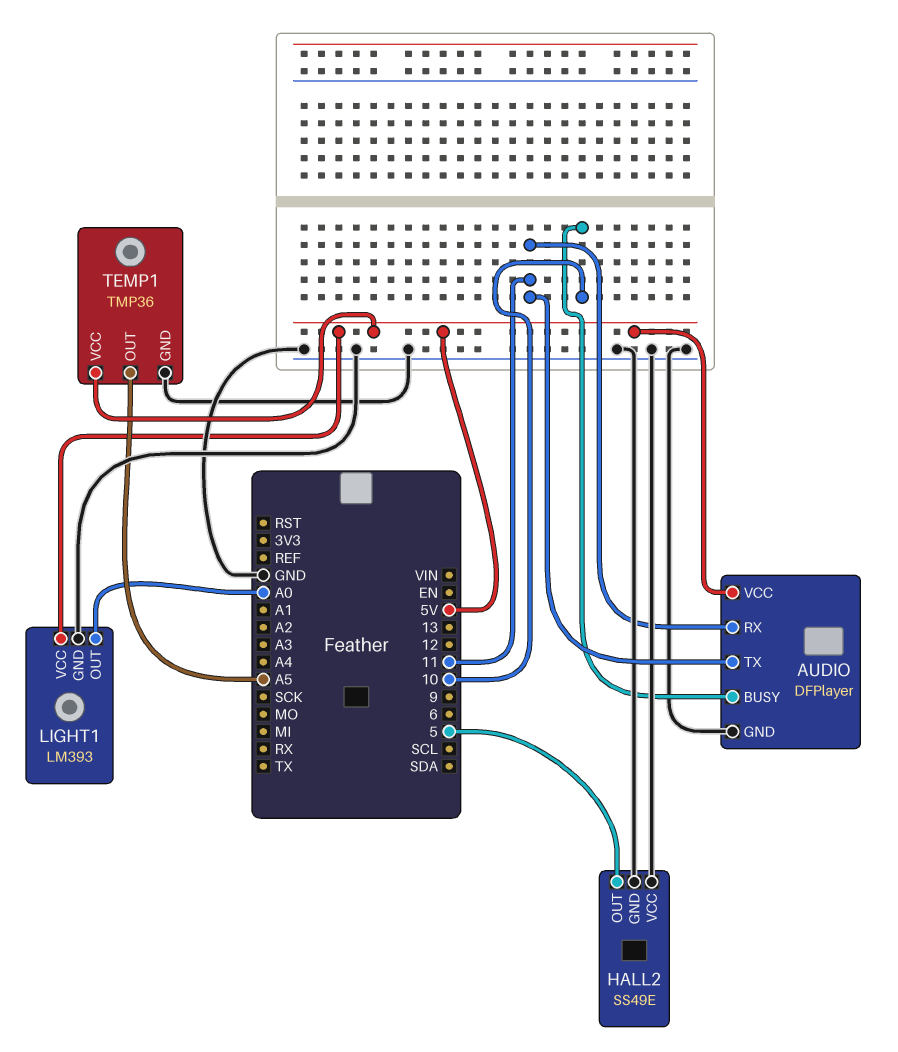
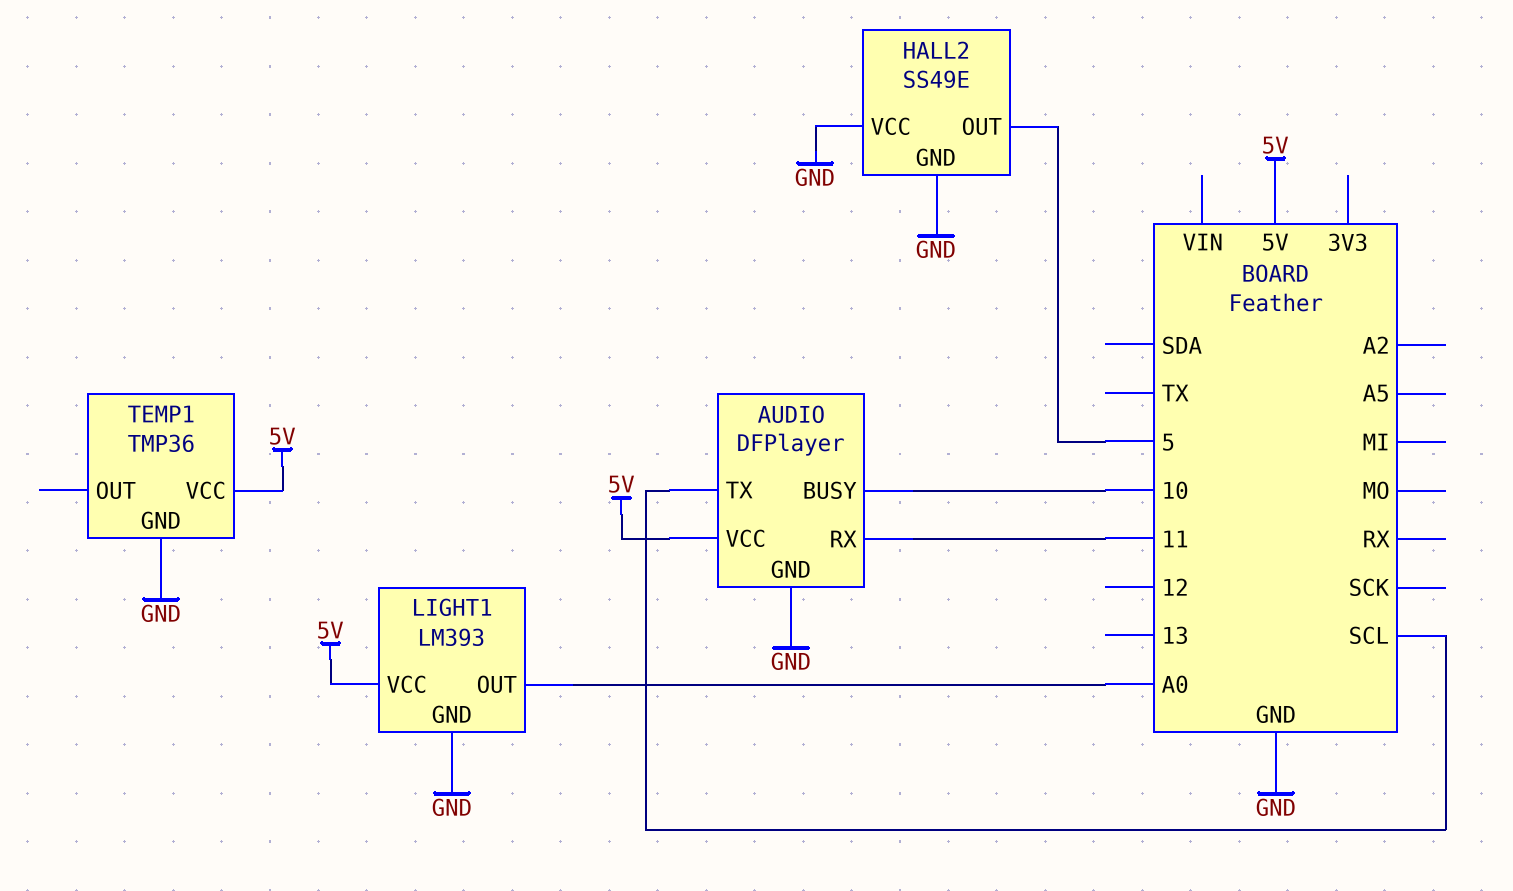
AUDIO pin TX: 11 -> SCL
TEMP1 pin OUT: A5 -> none

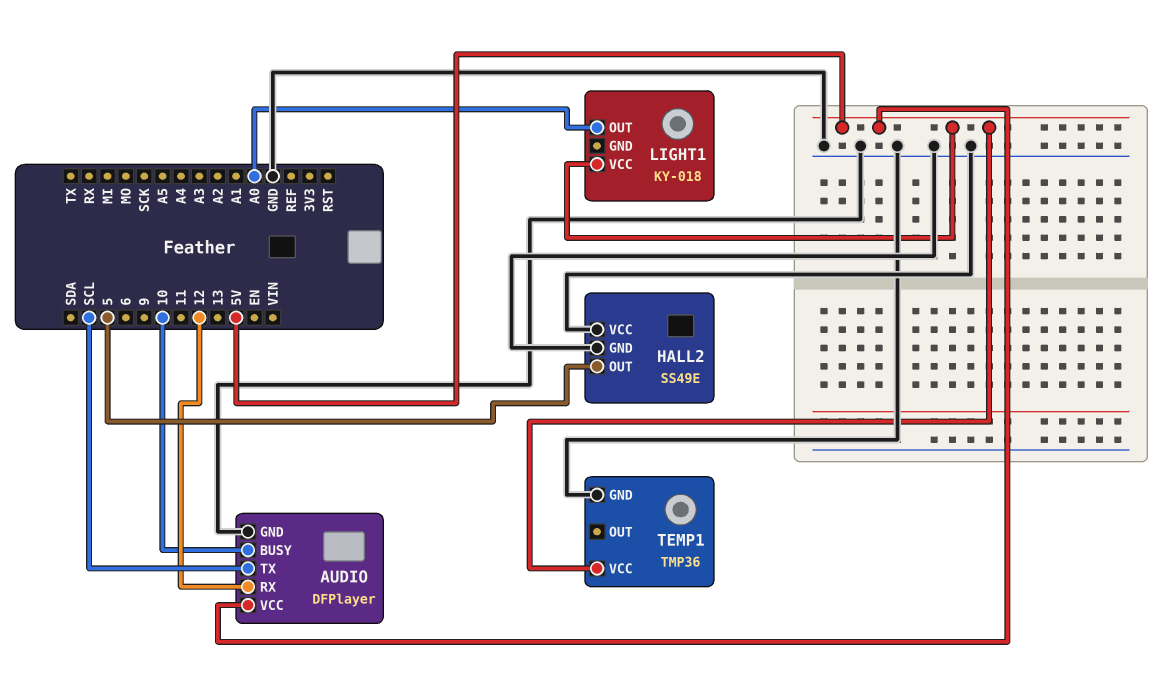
AUDIO pin RX: 11 -> 12
LIGHT1: LM393 -> KY-018
LIGHT1 pin GND: GND -> none

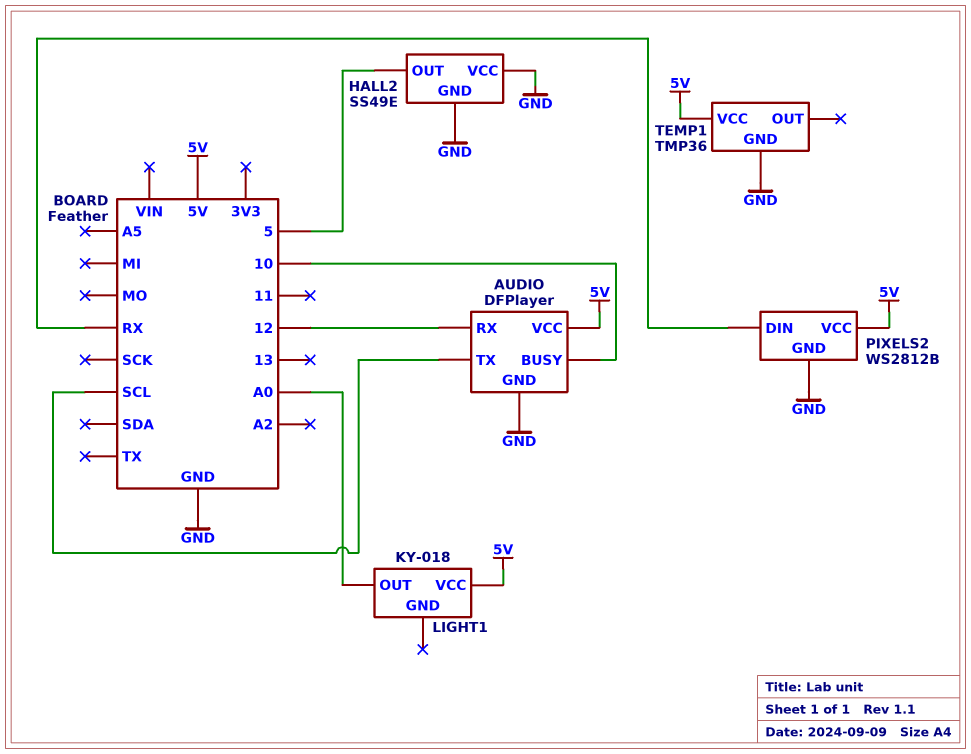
PIXELS2: none -> WS2812B
PIXELS2 pin DIN: none -> RX
PIXELS2 pin GND: none -> GND
PIXELS2 pin VCC: none -> 5V

